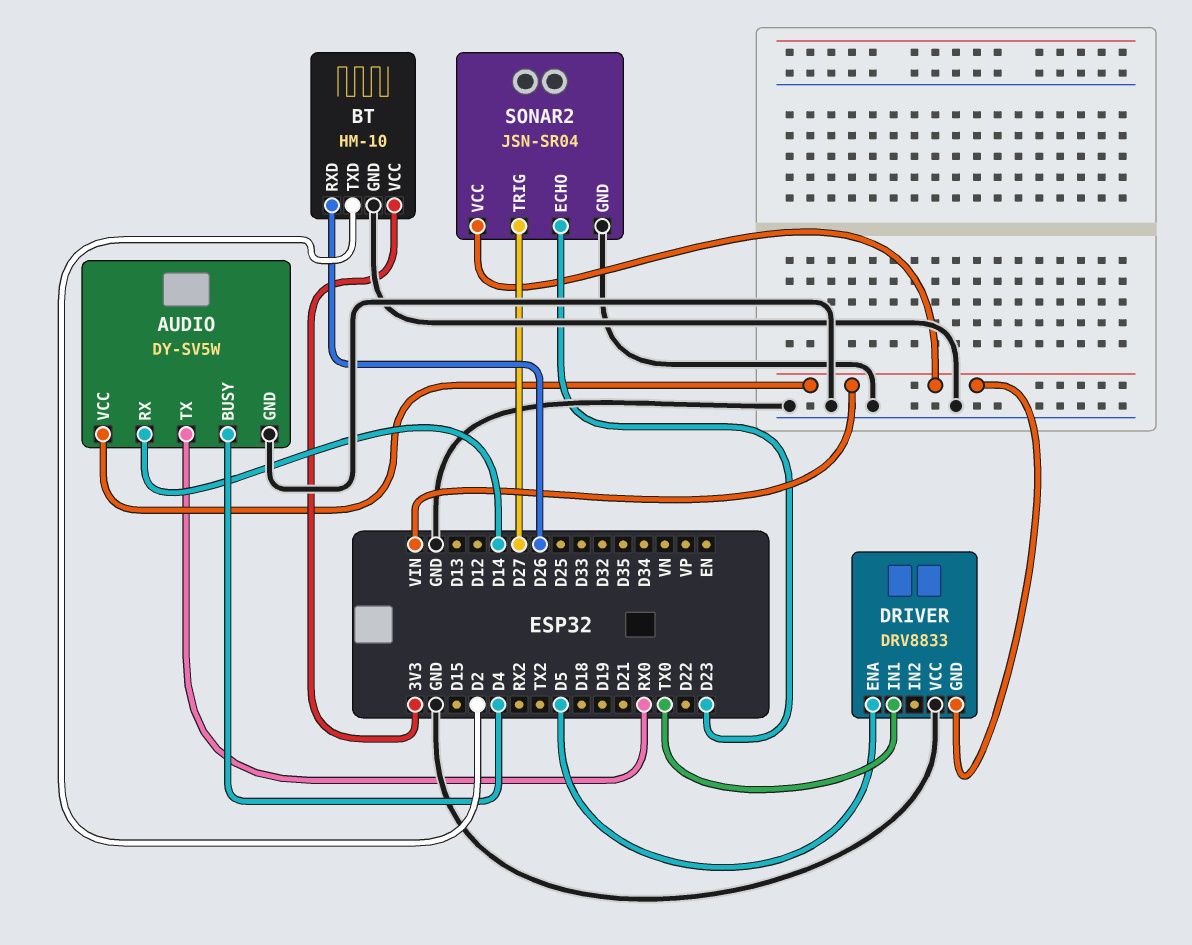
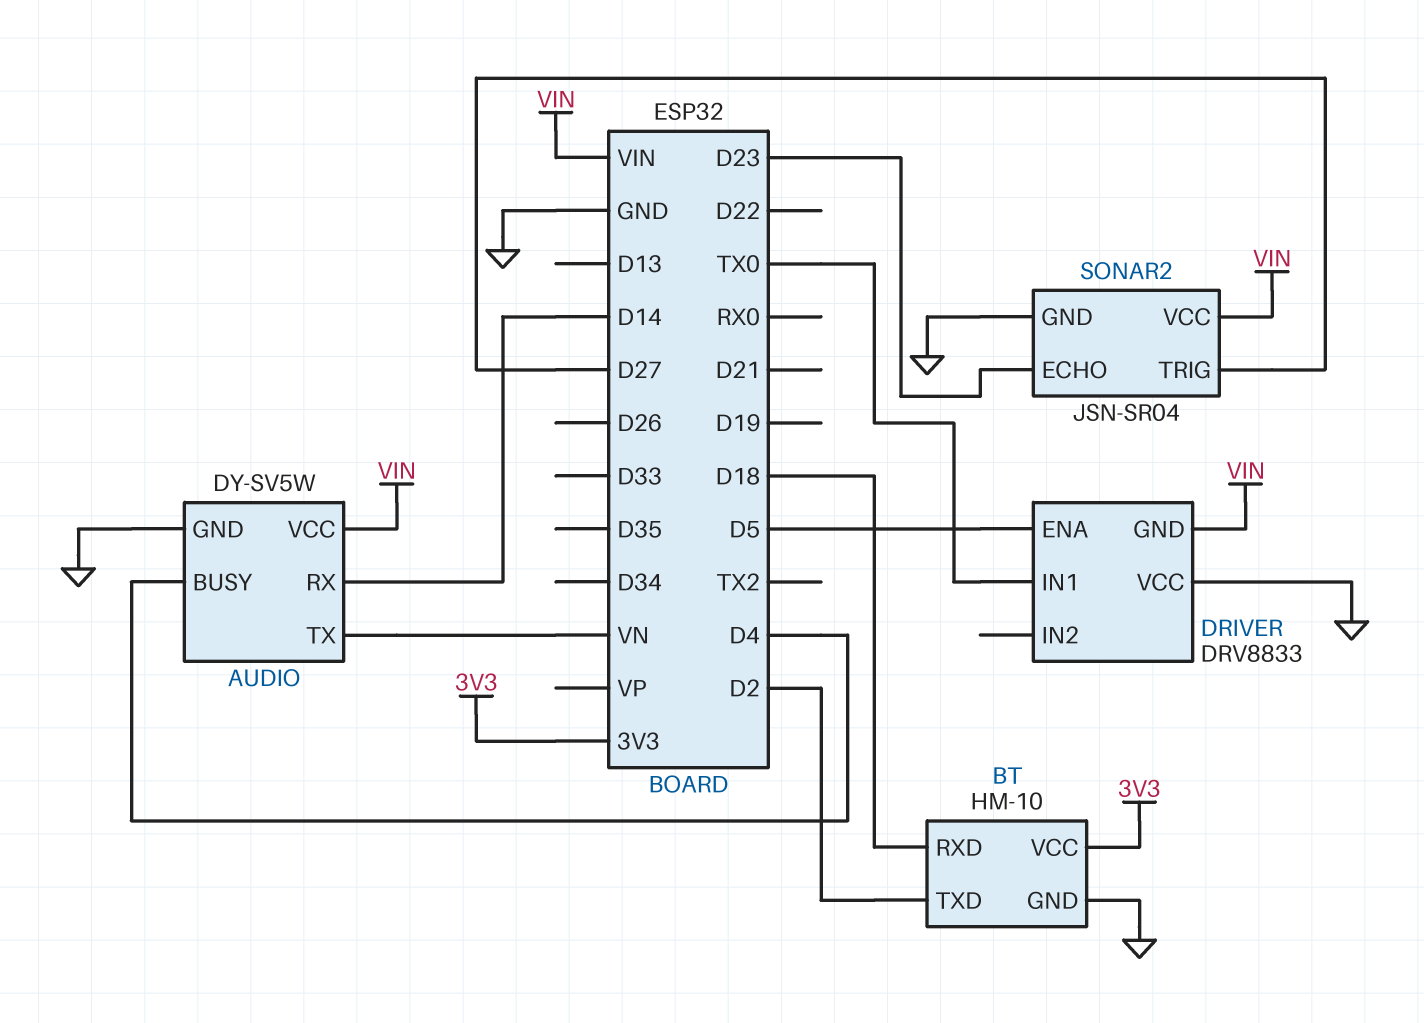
AUDIO pin TX: RX0 -> VN
BT pin RXD: D26 -> D18

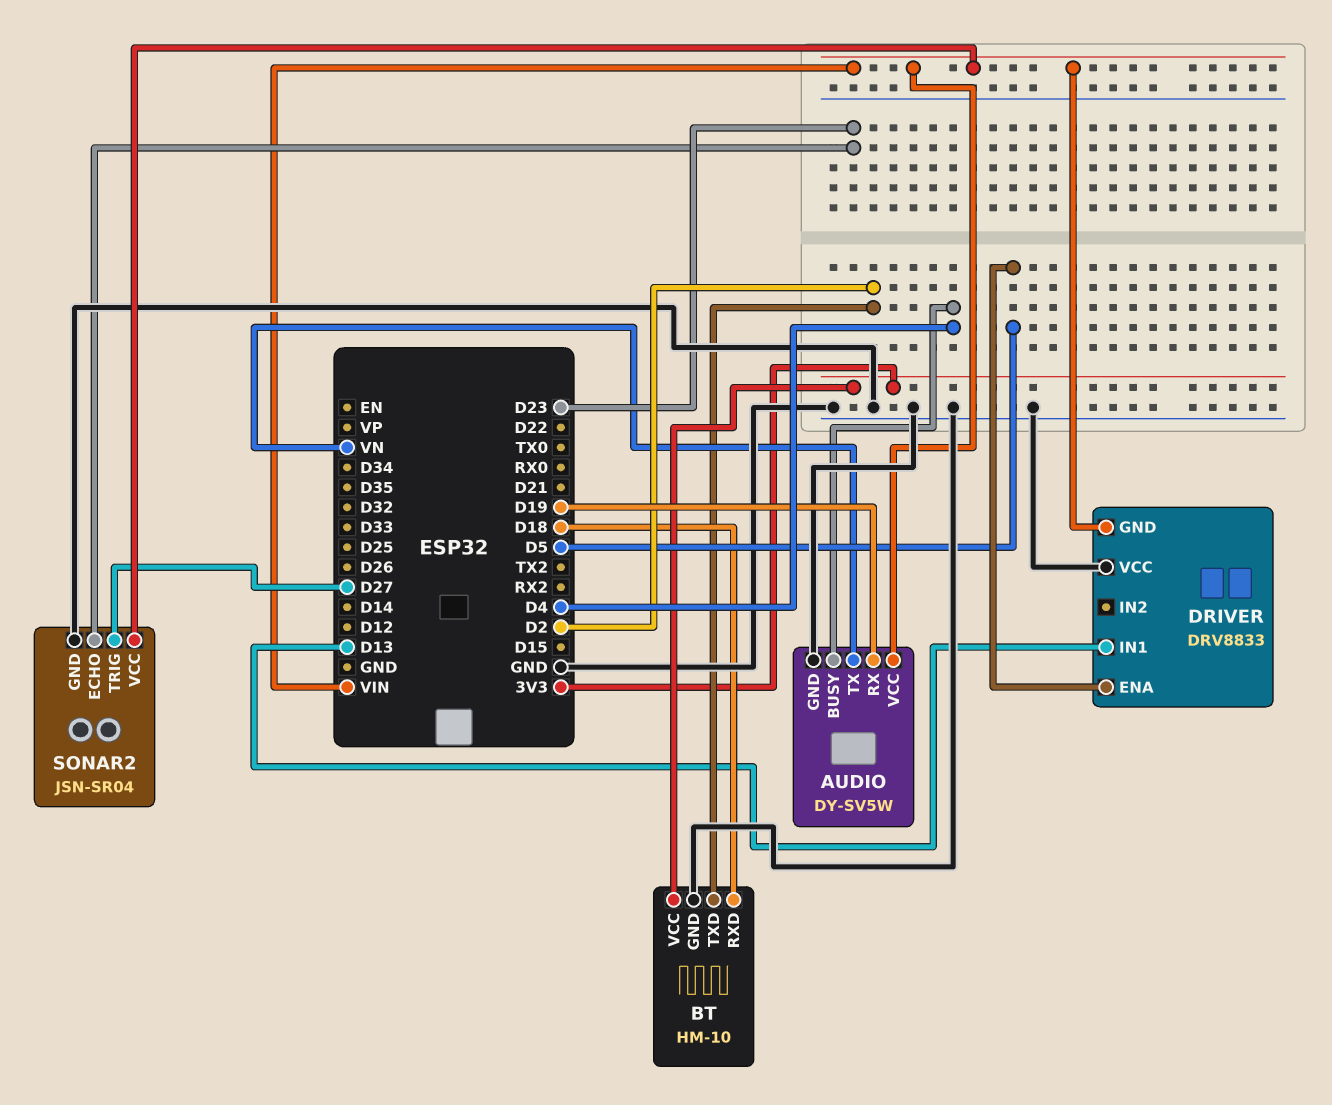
AUDIO pin RX: D14 -> D19
DRIVER pin IN1: TX0 -> D13

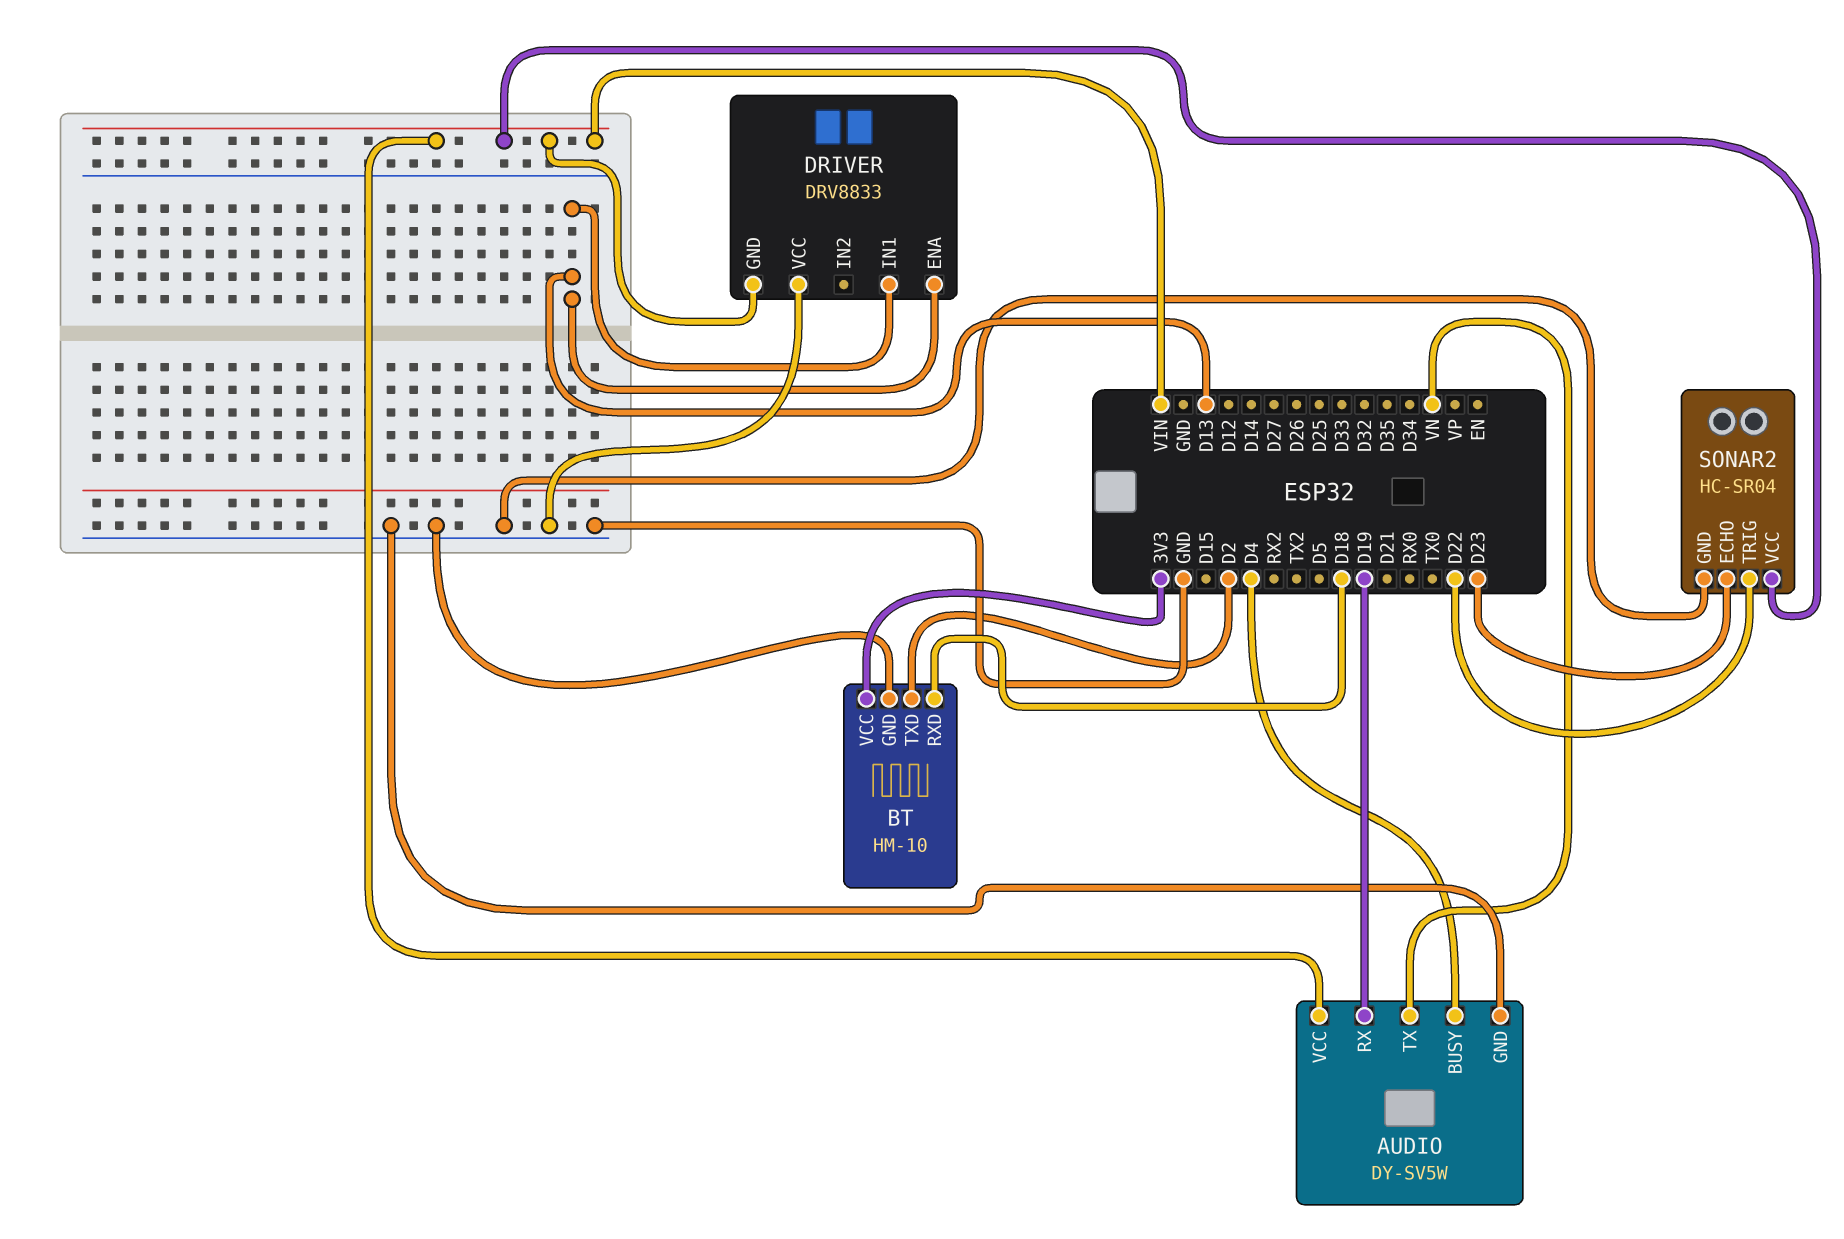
DRIVER pin ENA: D5 -> D13
SONAR2: JSN-SR04 -> HC-SR04
SONAR2 pin TRIG: D27 -> D22

